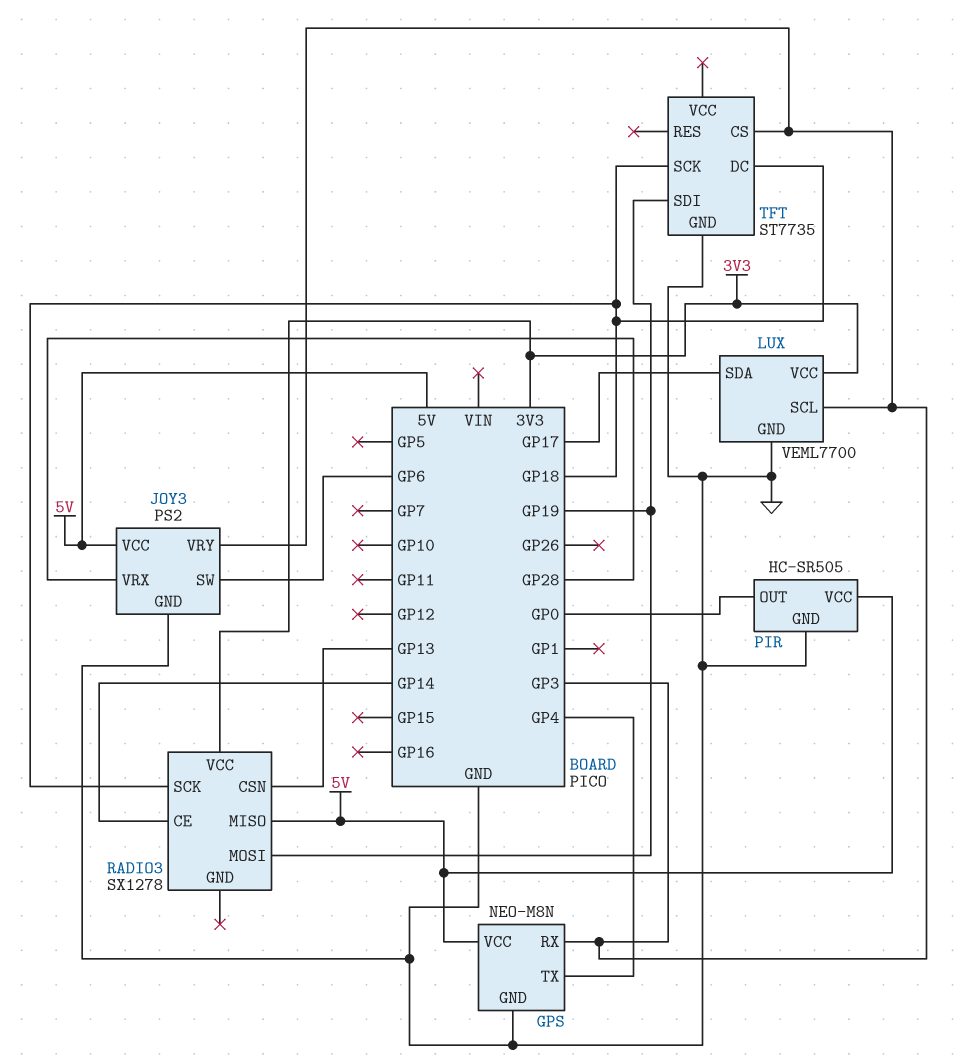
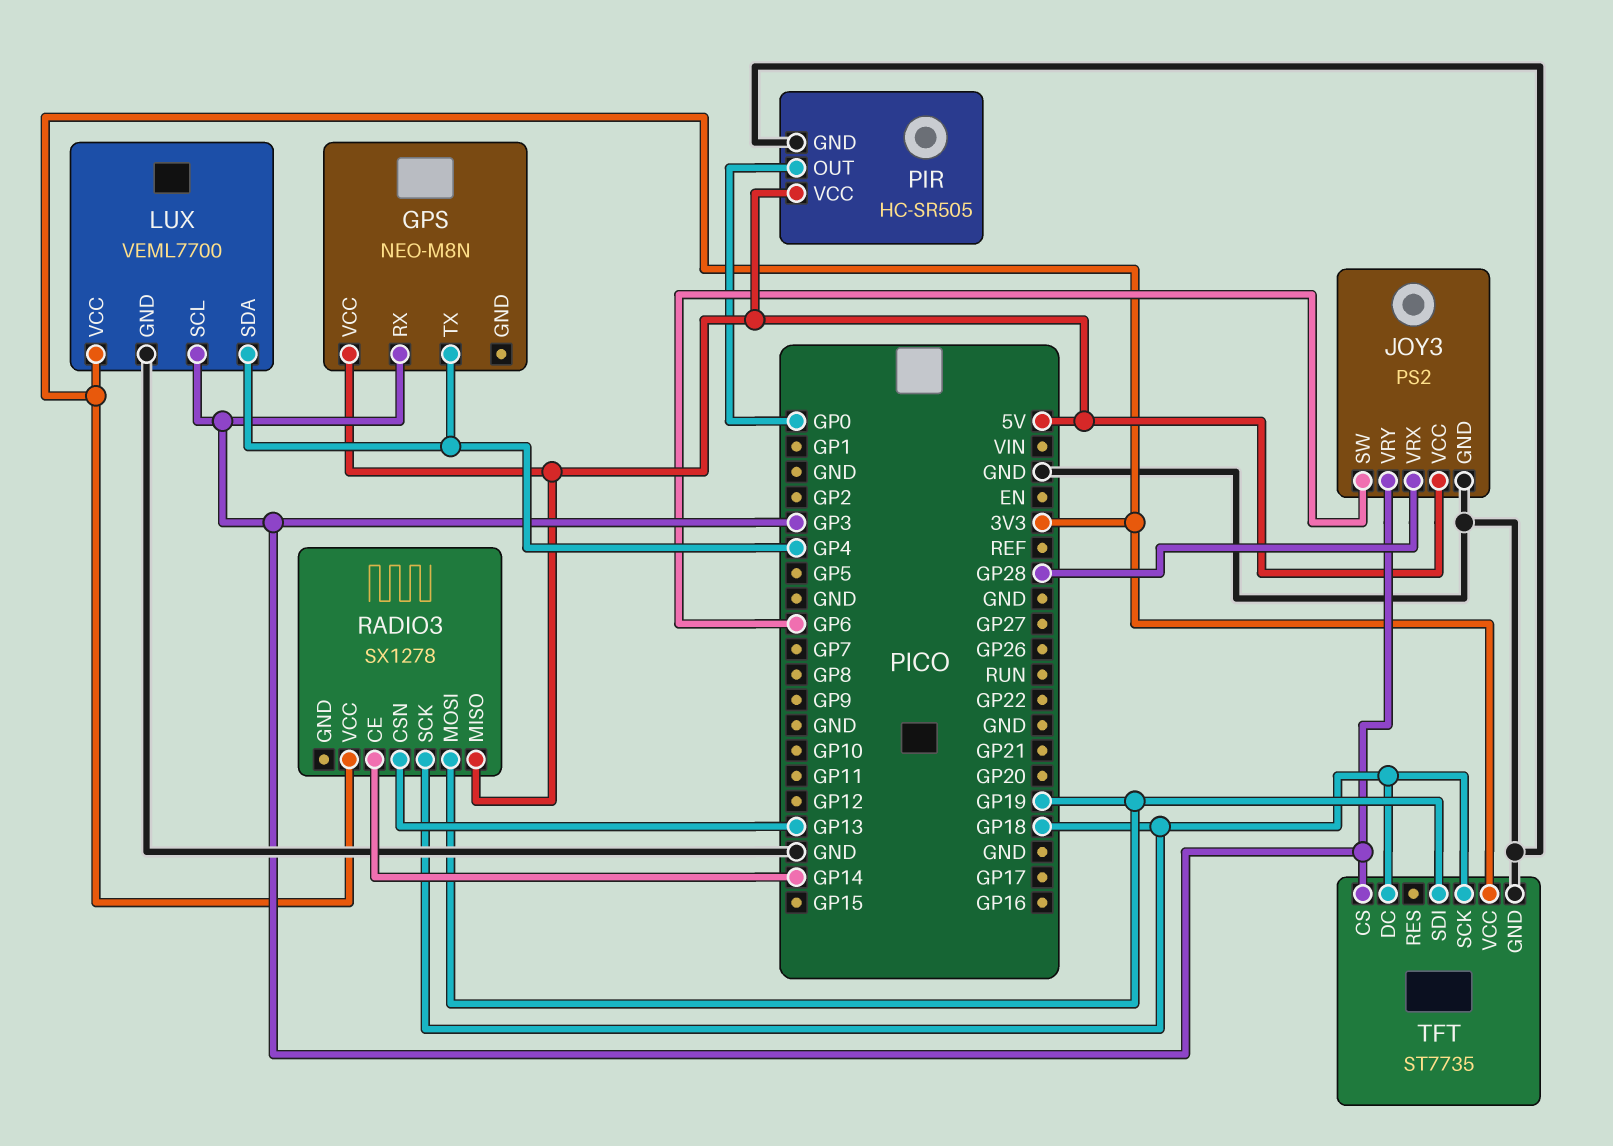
GPS pin GND: GND -> none
LUX pin SDA: GP17 -> GP4
TFT pin VCC: none -> 3V3

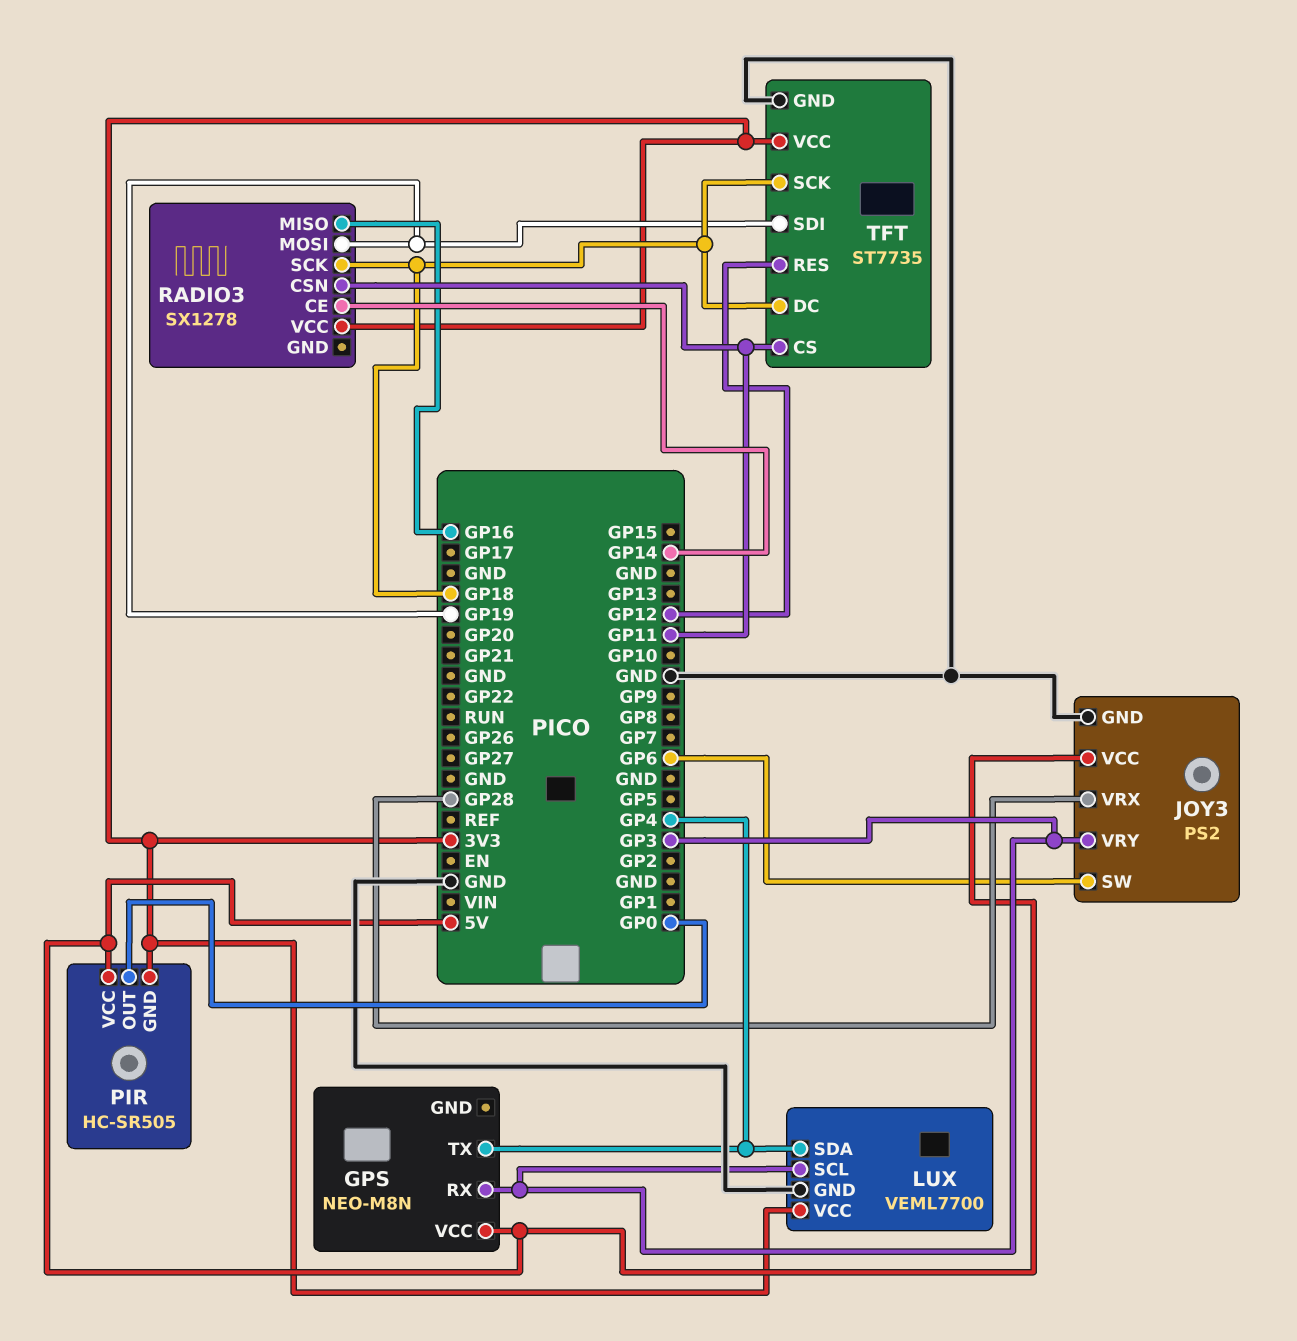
PIR pin GND: GND -> 3V3
RADIO3 pin CSN: GP13 -> GP11
RADIO3 pin MISO: 5V -> GP16
TFT pin CS: GP3 -> GP11
TFT pin RES: none -> GP12

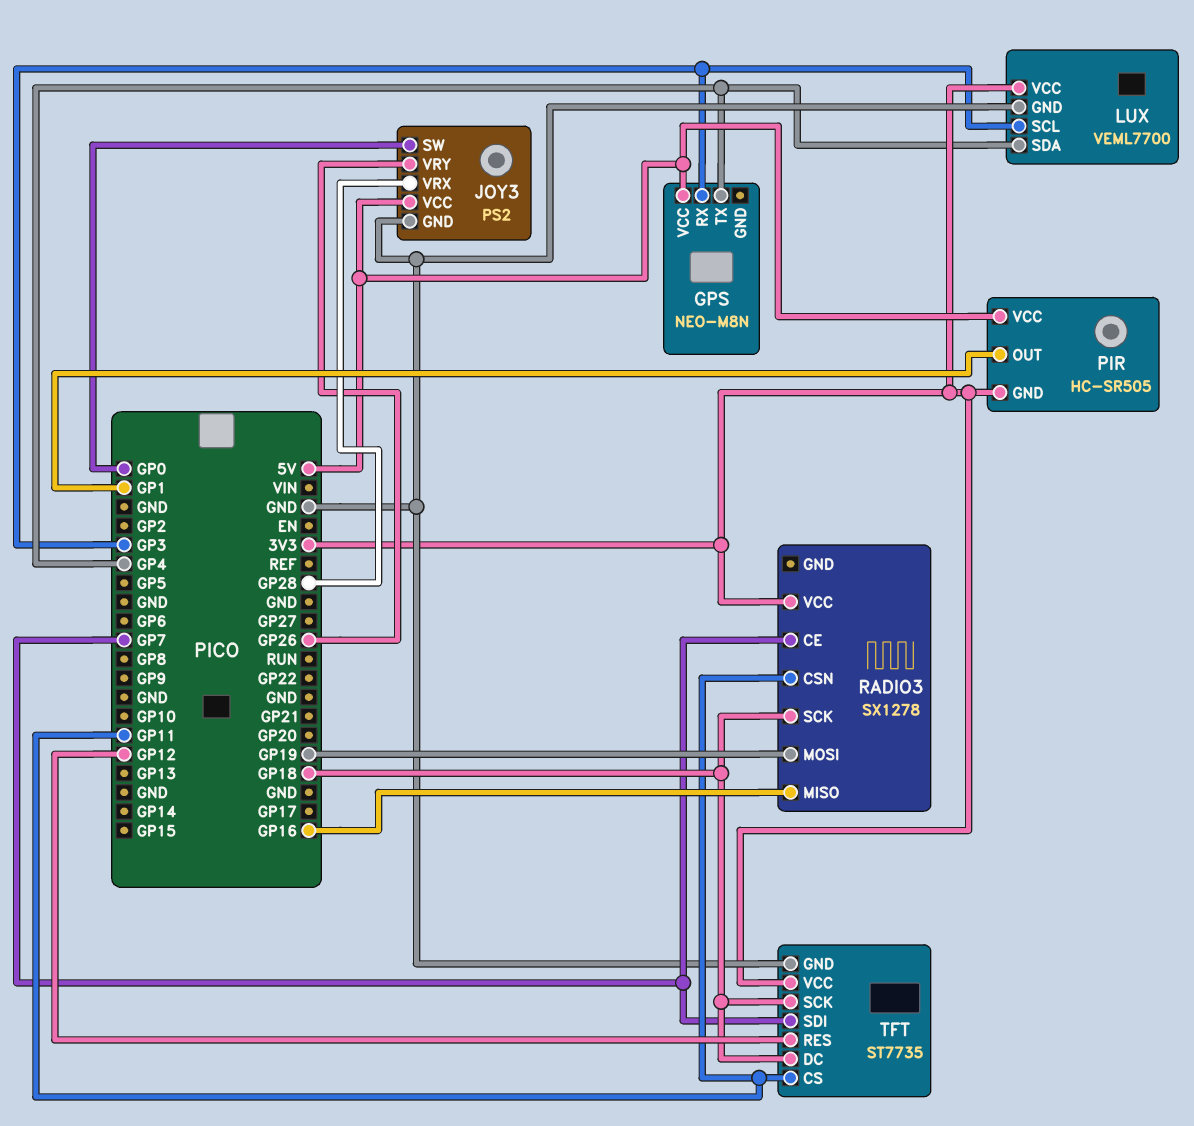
JOY3 pin SW: GP6 -> GP0
JOY3 pin VRY: GP3 -> GP26
PIR pin OUT: GP0 -> GP1
RADIO3 pin CE: GP14 -> GP7
TFT pin SDI: GP19 -> GP7

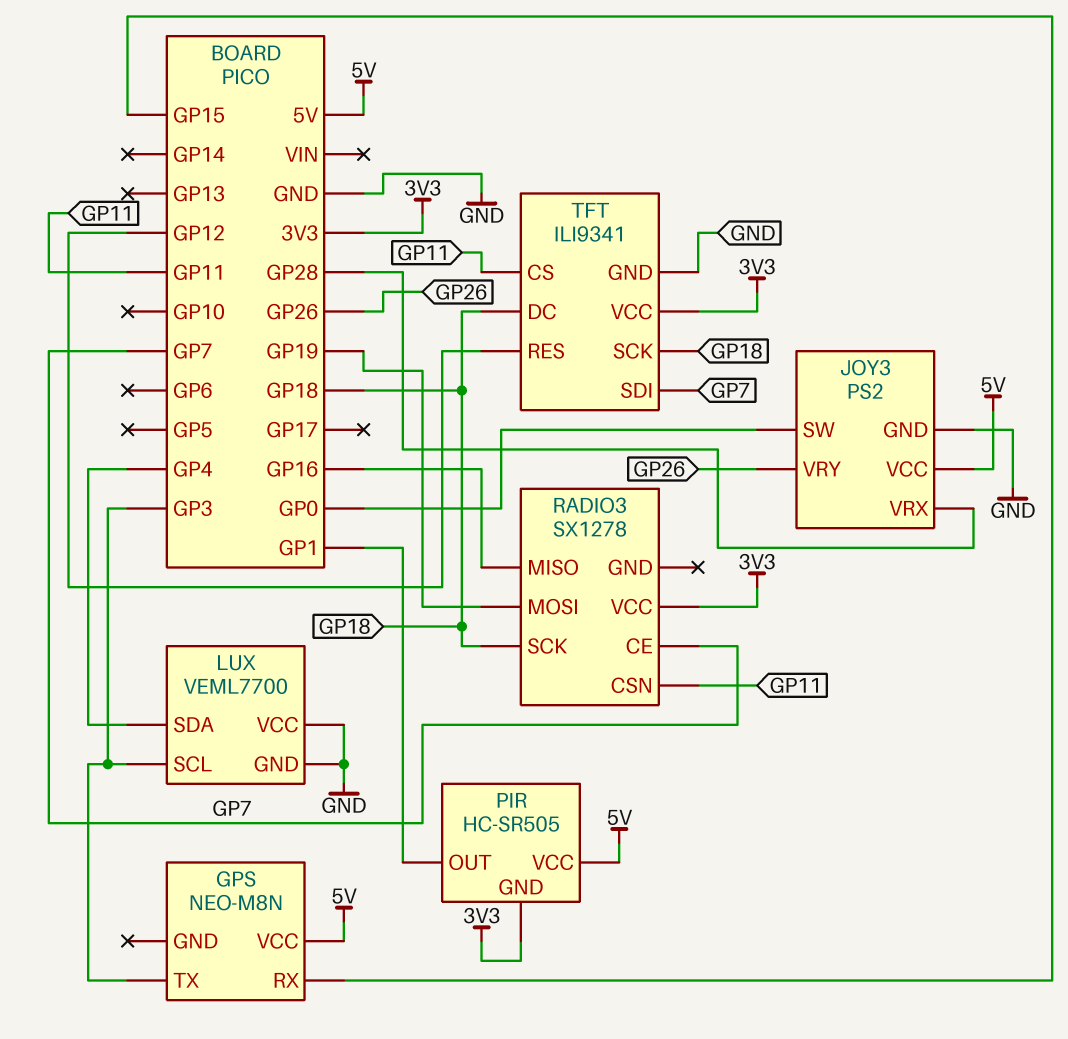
GPS pin RX: GP3 -> GP15
GPS pin TX: GP4 -> GP3
LUX pin VCC: 3V3 -> GND
TFT: ST7735 -> ILI9341

